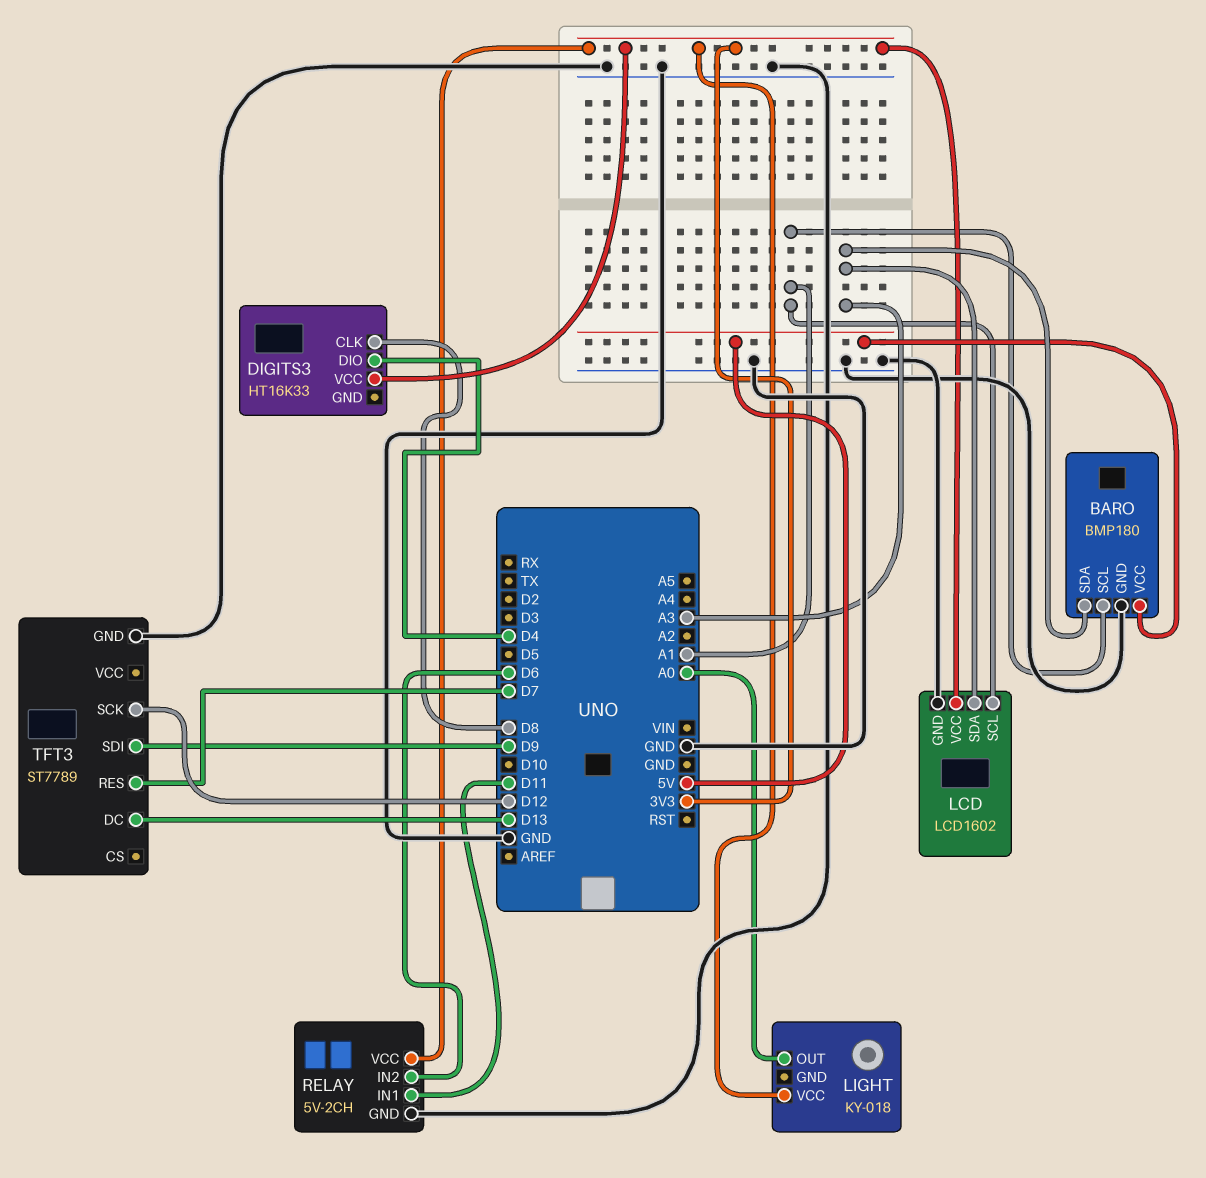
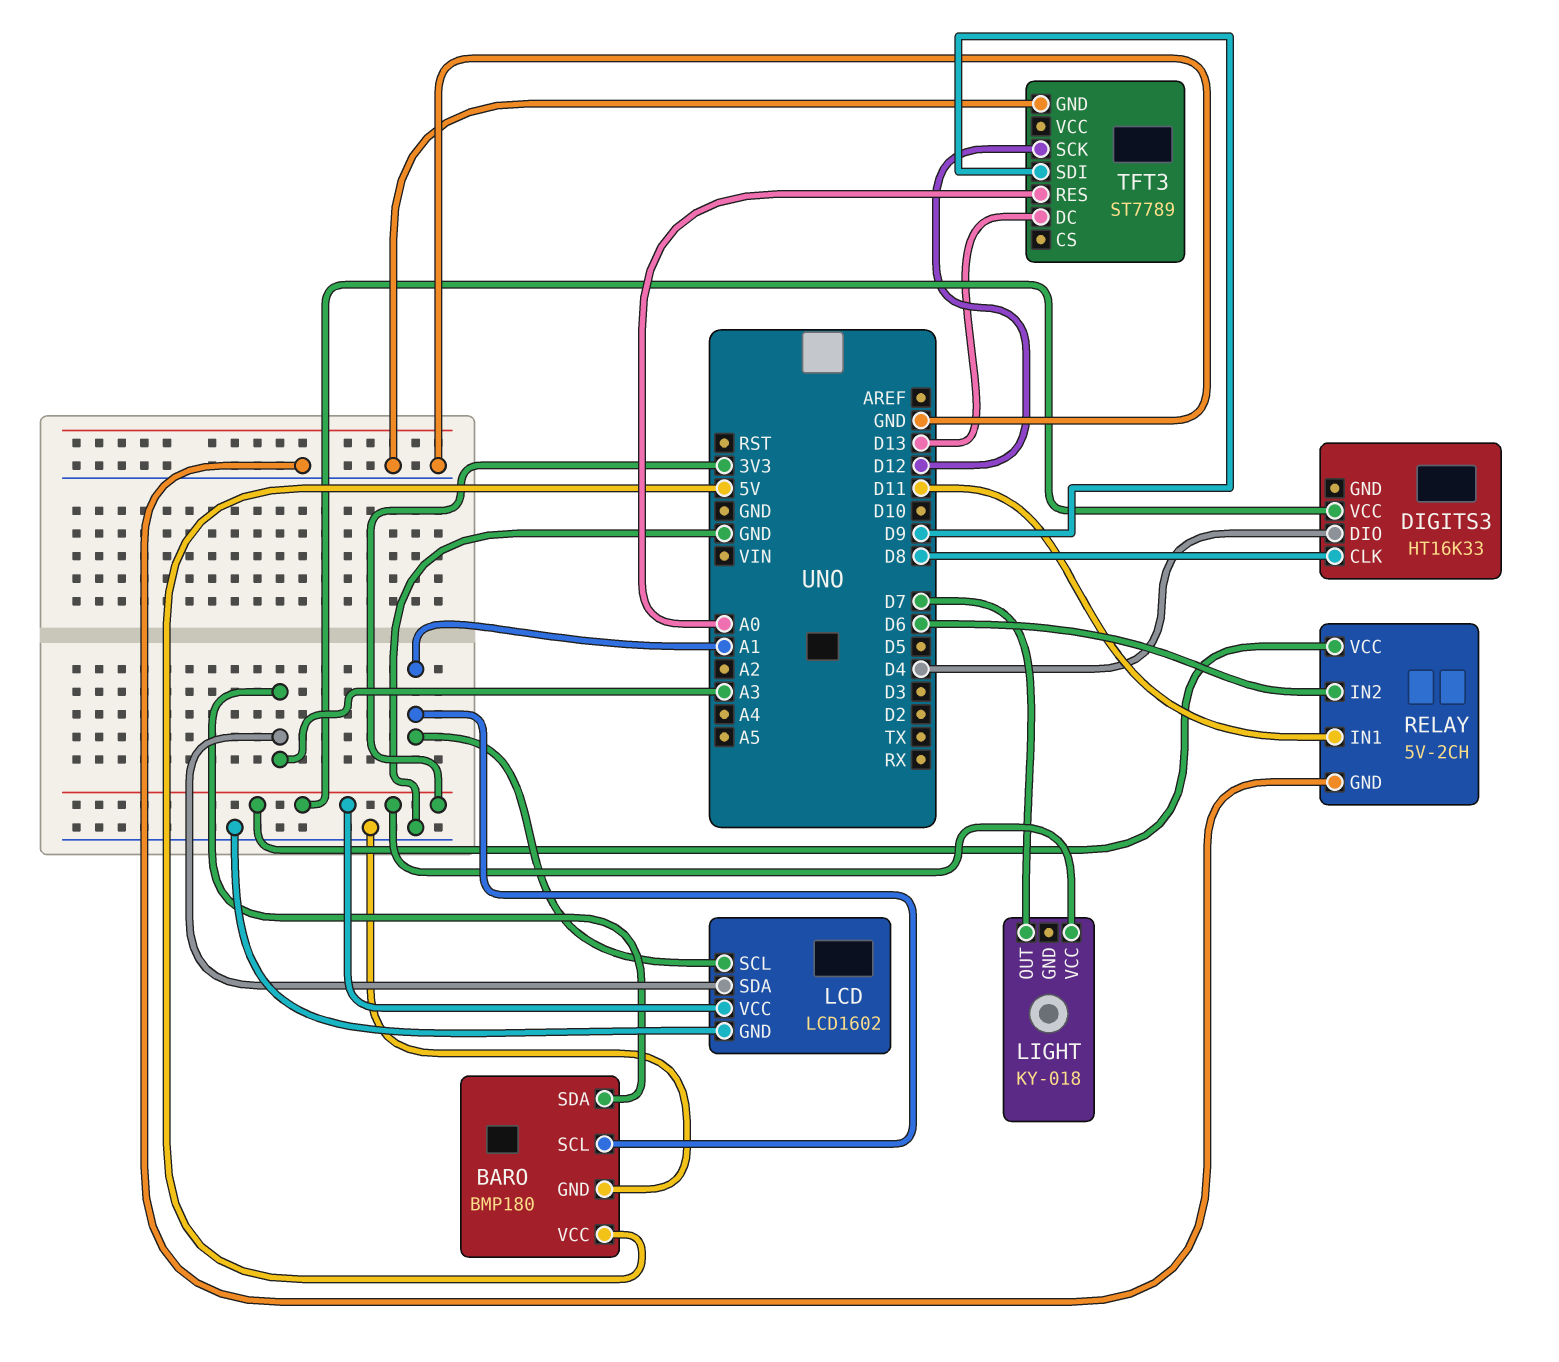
LIGHT pin OUT: A0 -> D7
TFT3 pin RES: D7 -> A0

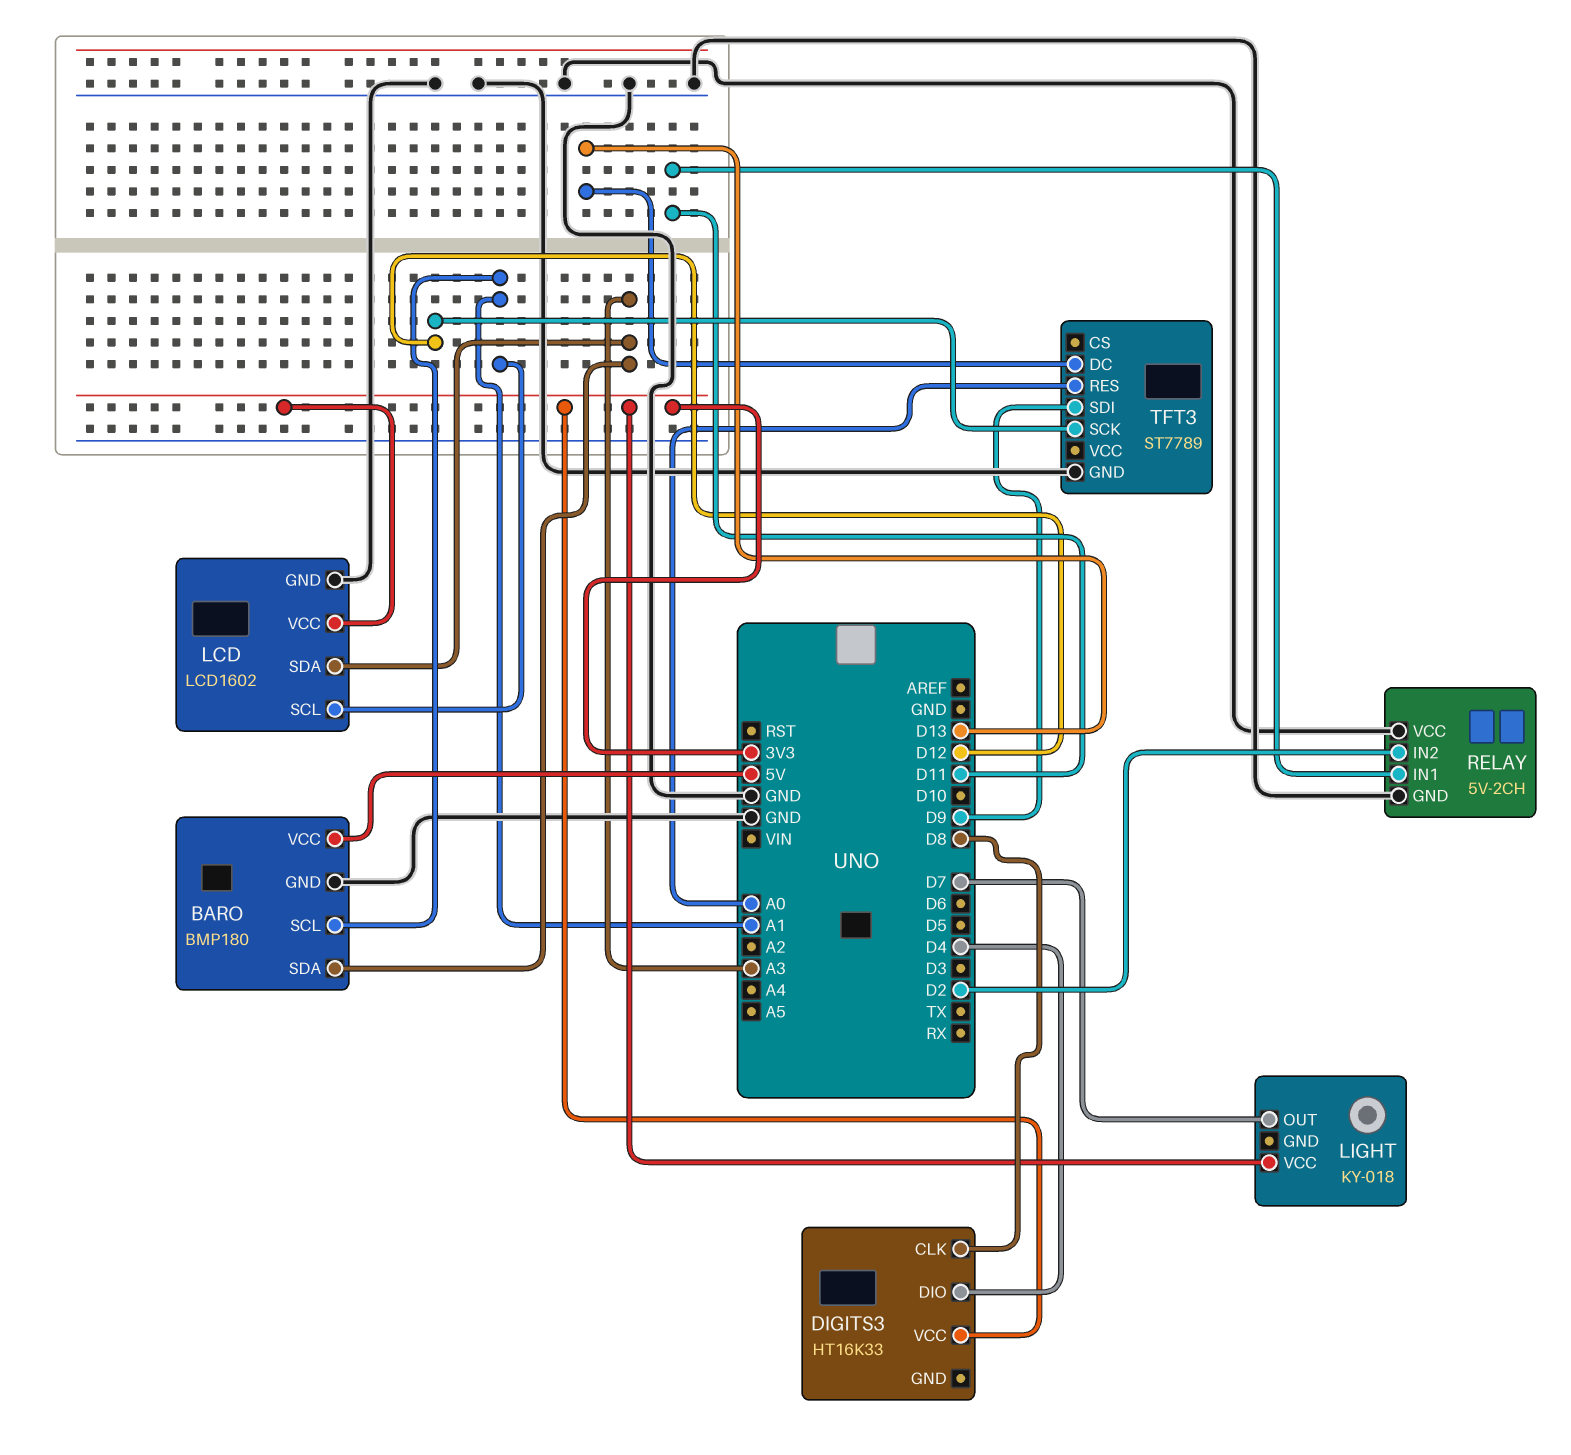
RELAY pin IN2: D6 -> D2
RELAY pin VCC: 3V3 -> GND

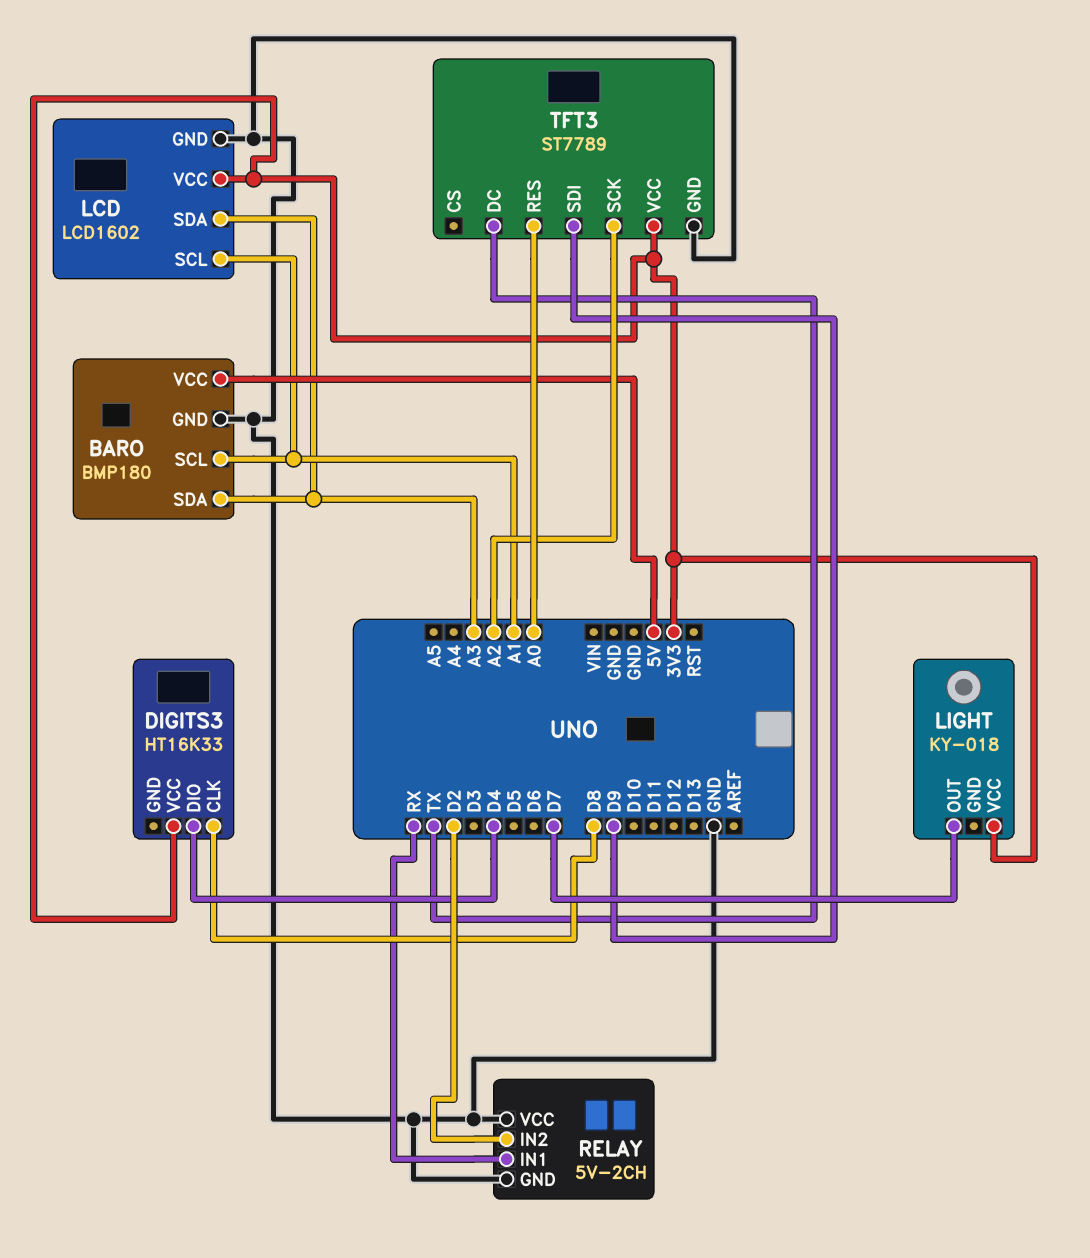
RELAY pin IN1: D11 -> RX
TFT3 pin DC: D13 -> TX
TFT3 pin SCK: D12 -> A2
TFT3 pin VCC: none -> 3V3

